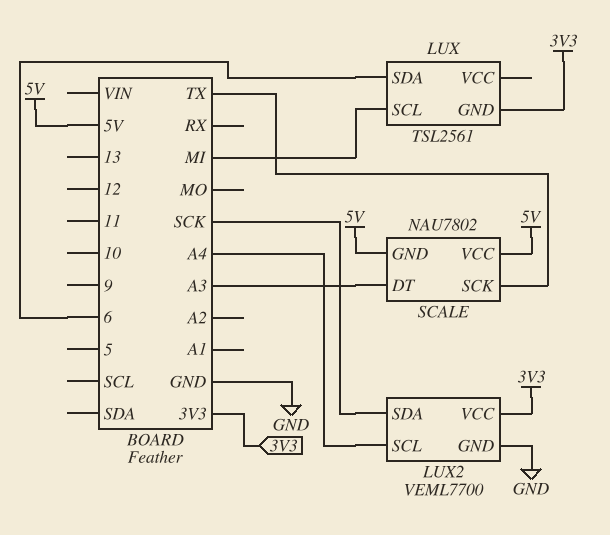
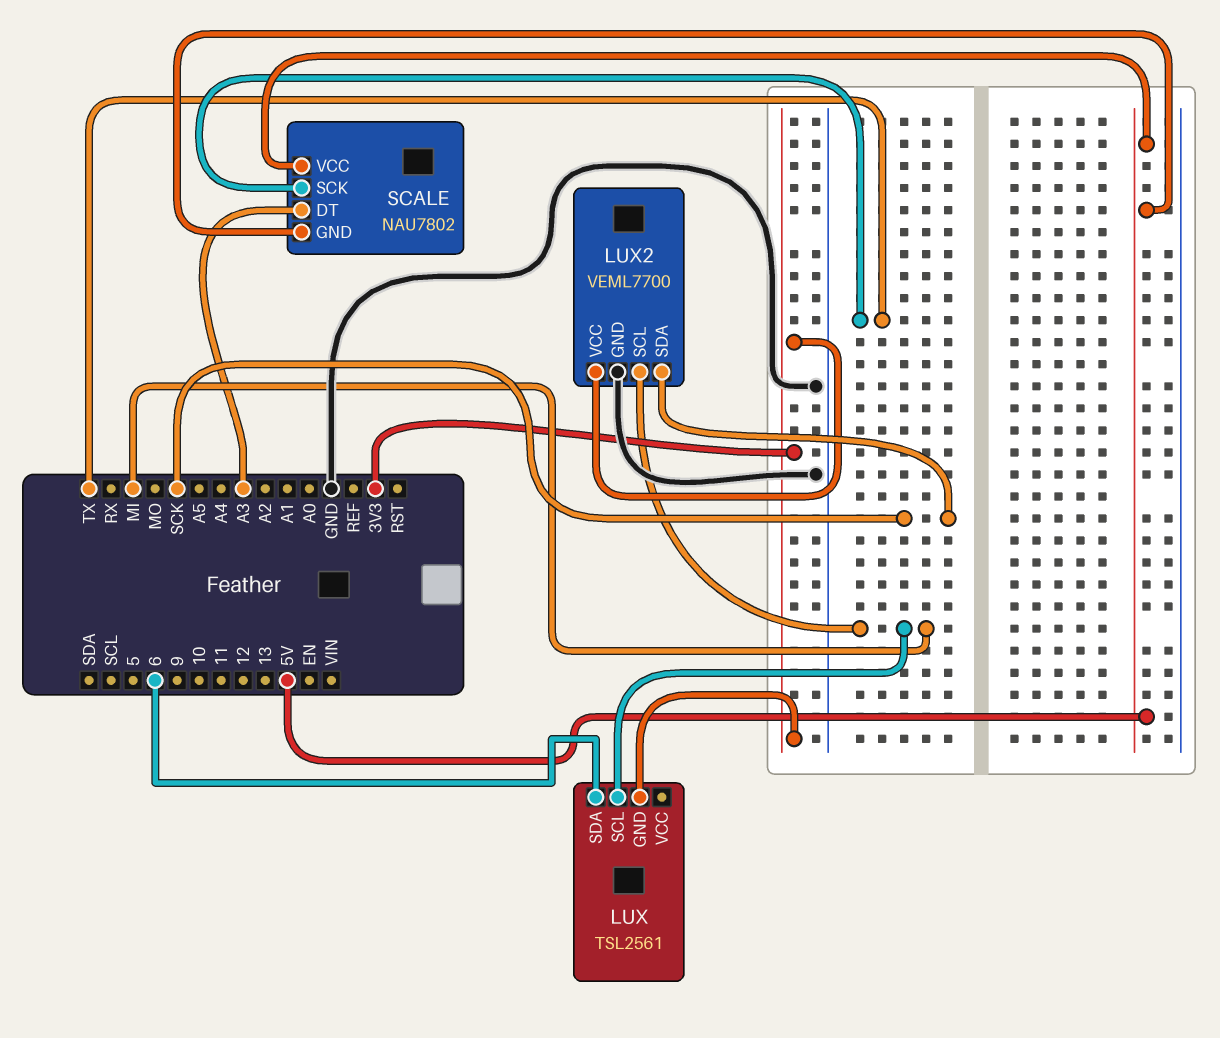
LUX2 pin SCL: A4 -> MI

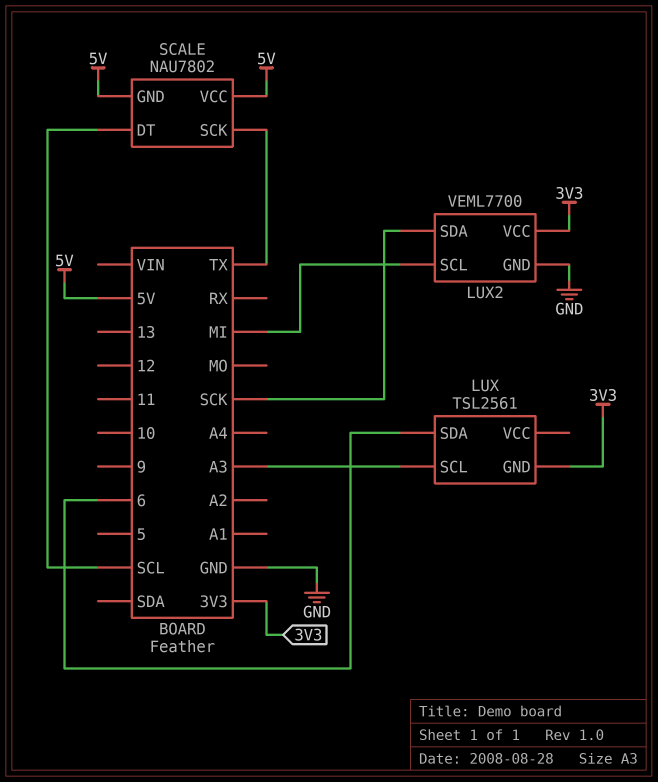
LUX pin SCL: MI -> A3
SCALE pin DT: A3 -> SCL

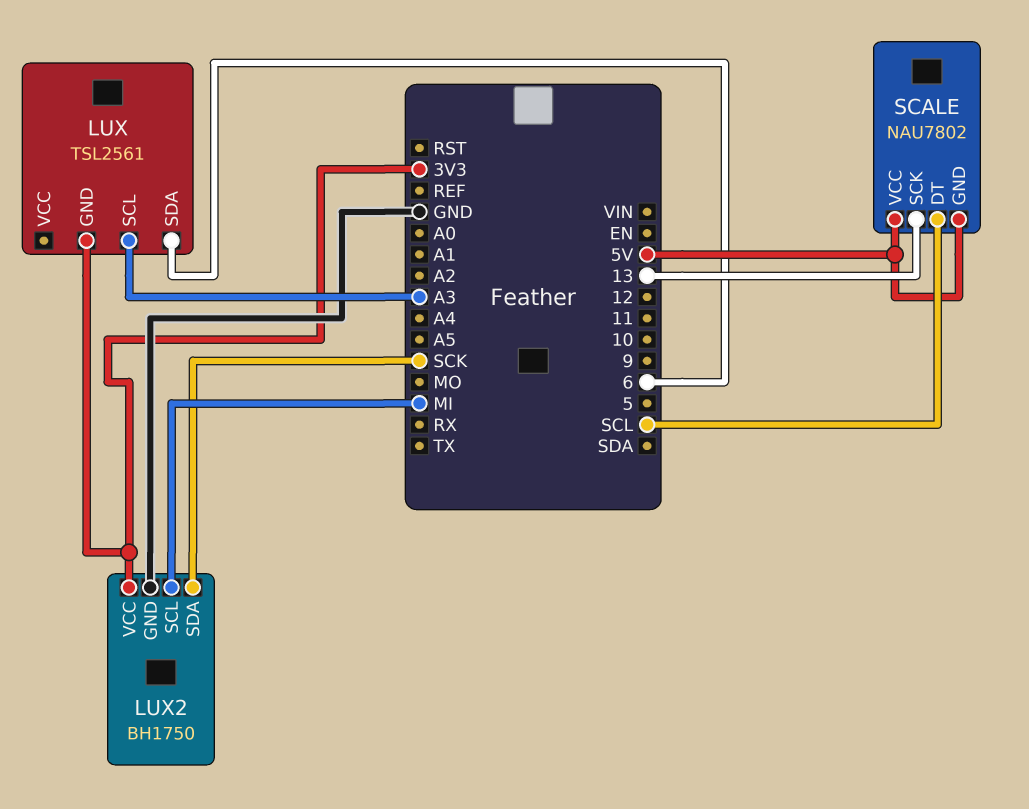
LUX2: VEML7700 -> BH1750
SCALE pin SCK: TX -> 13

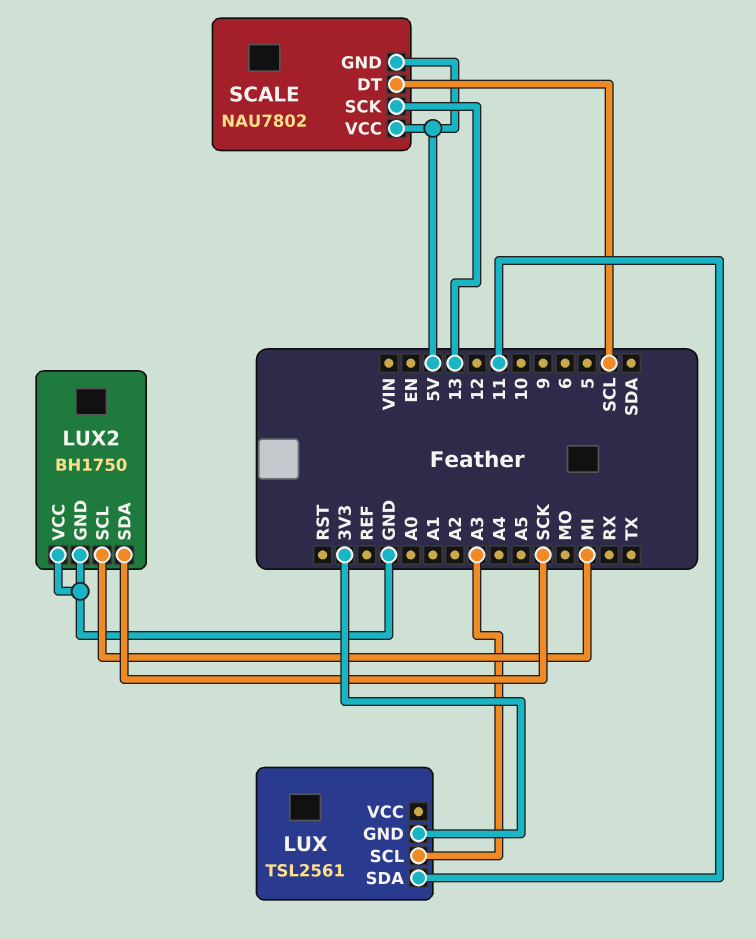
LUX pin SDA: 6 -> 11
LUX2 pin VCC: 3V3 -> GND

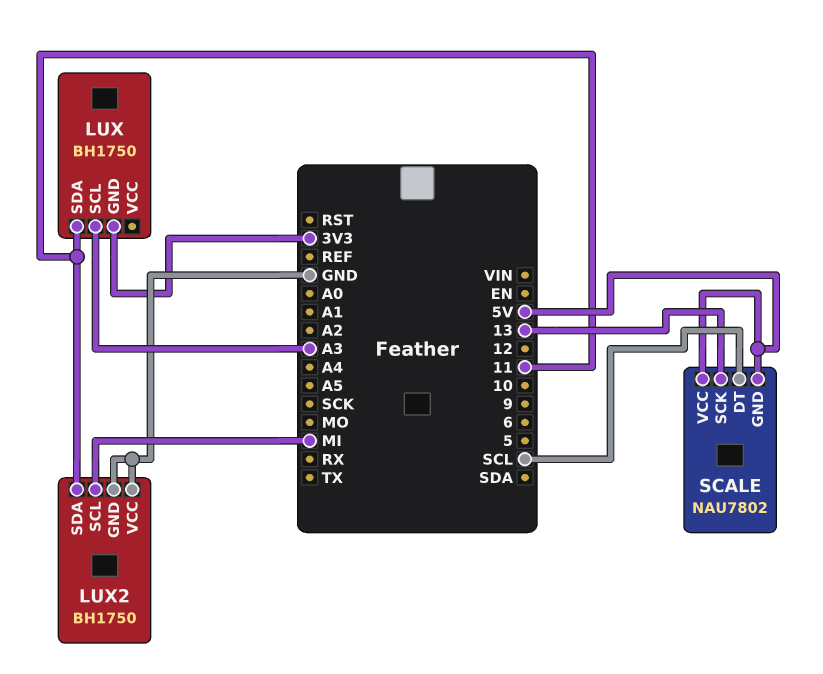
LUX: TSL2561 -> BH1750
LUX2 pin SDA: SCK -> 11

